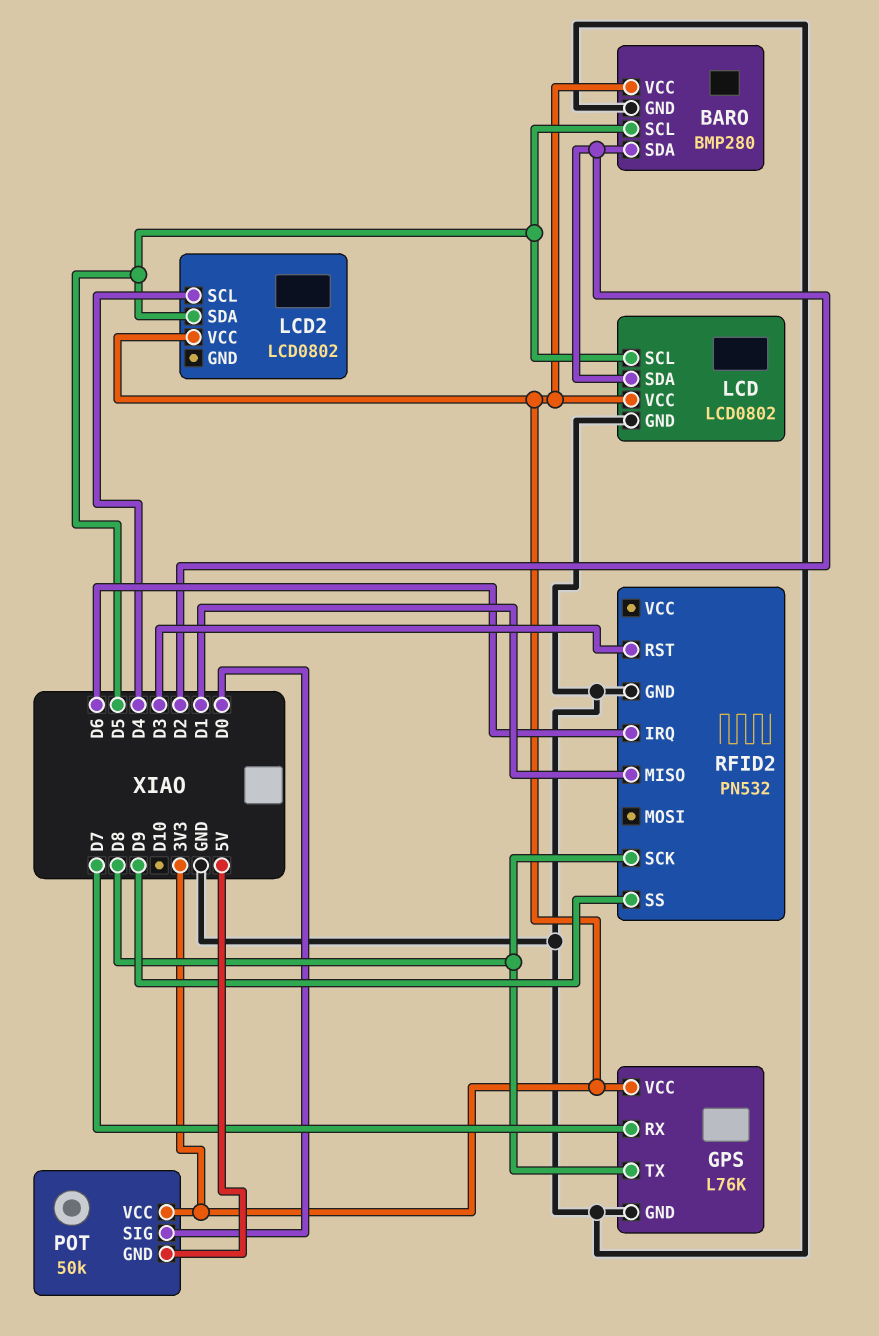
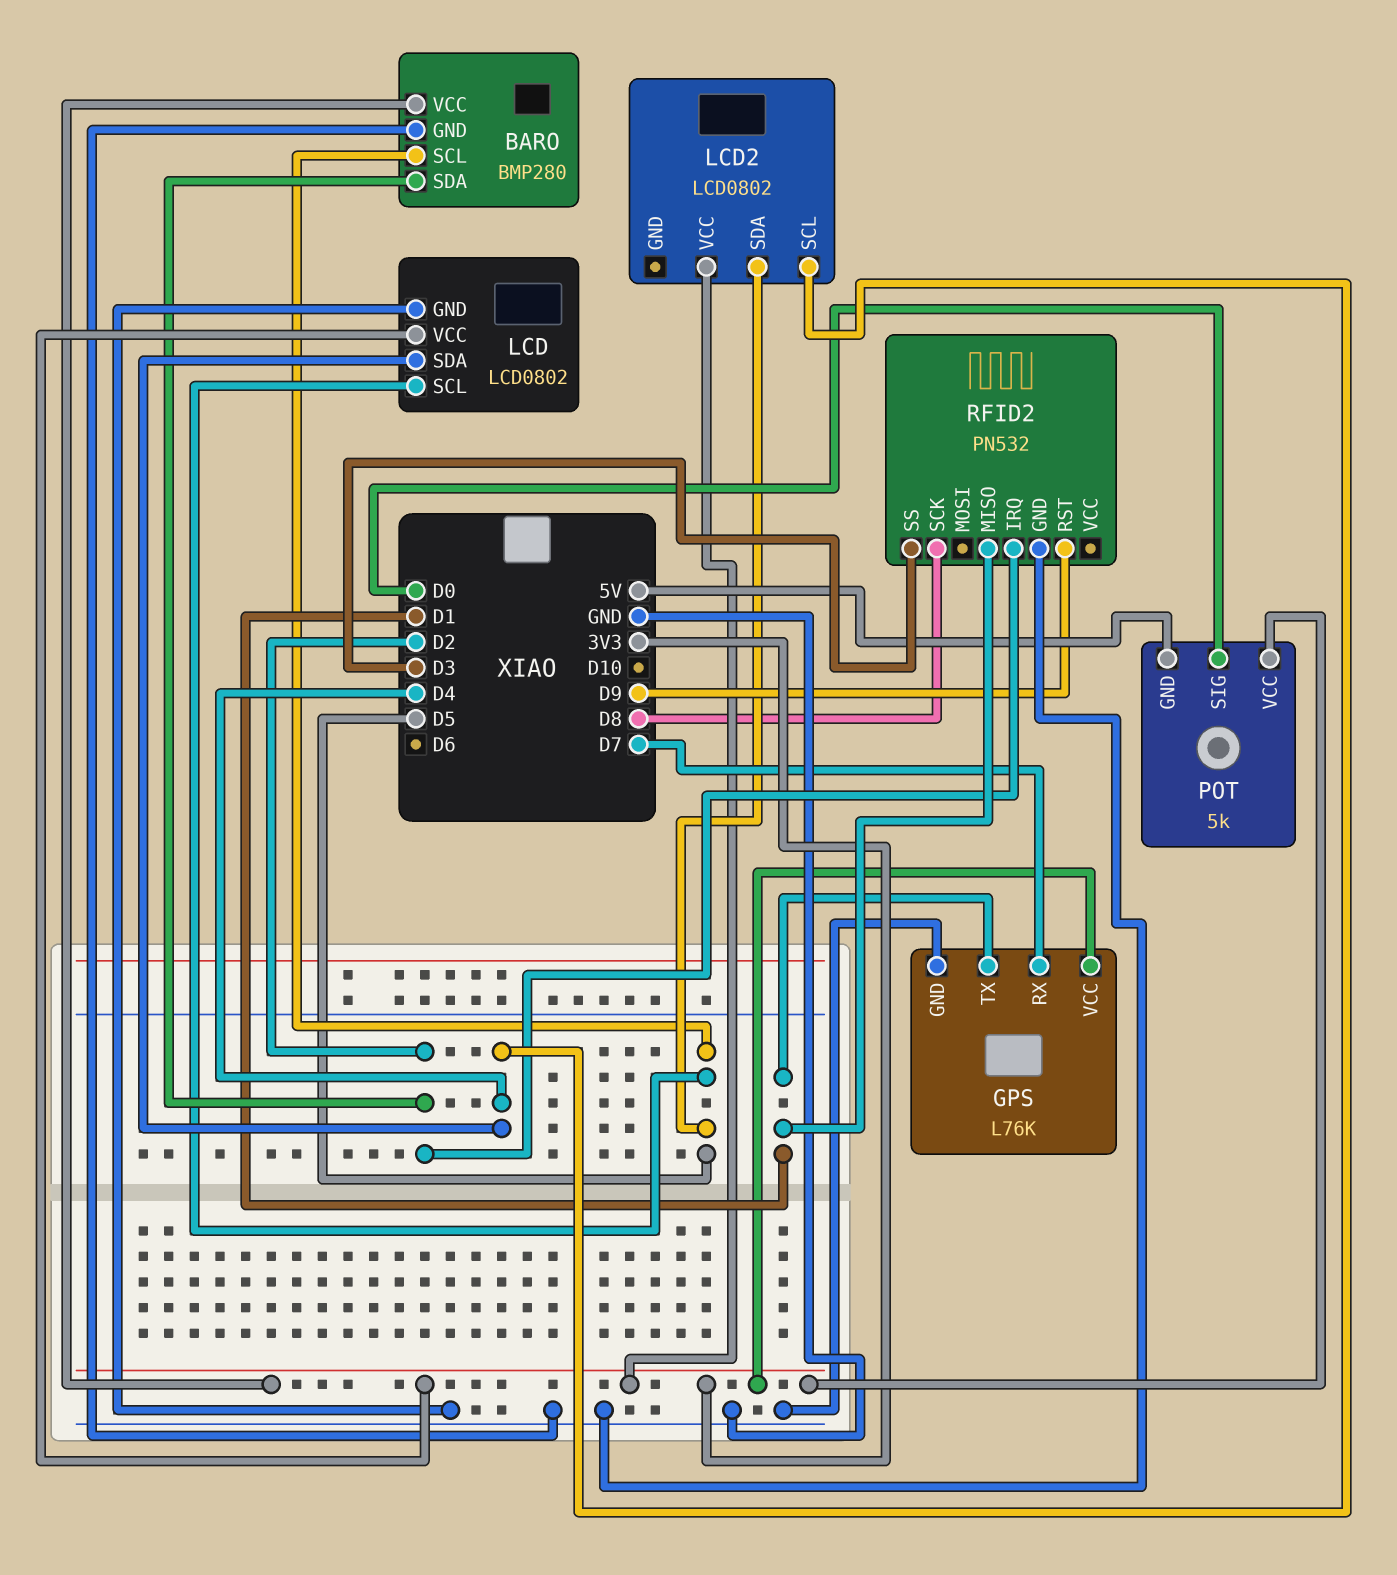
GPS pin TX: D8 -> D1
LCD pin SDA: D2 -> D4
POT: 50k -> 5k
RFID2 pin IRQ: D6 -> D2
RFID2 pin RST: D3 -> D9
RFID2 pin SS: D9 -> D3

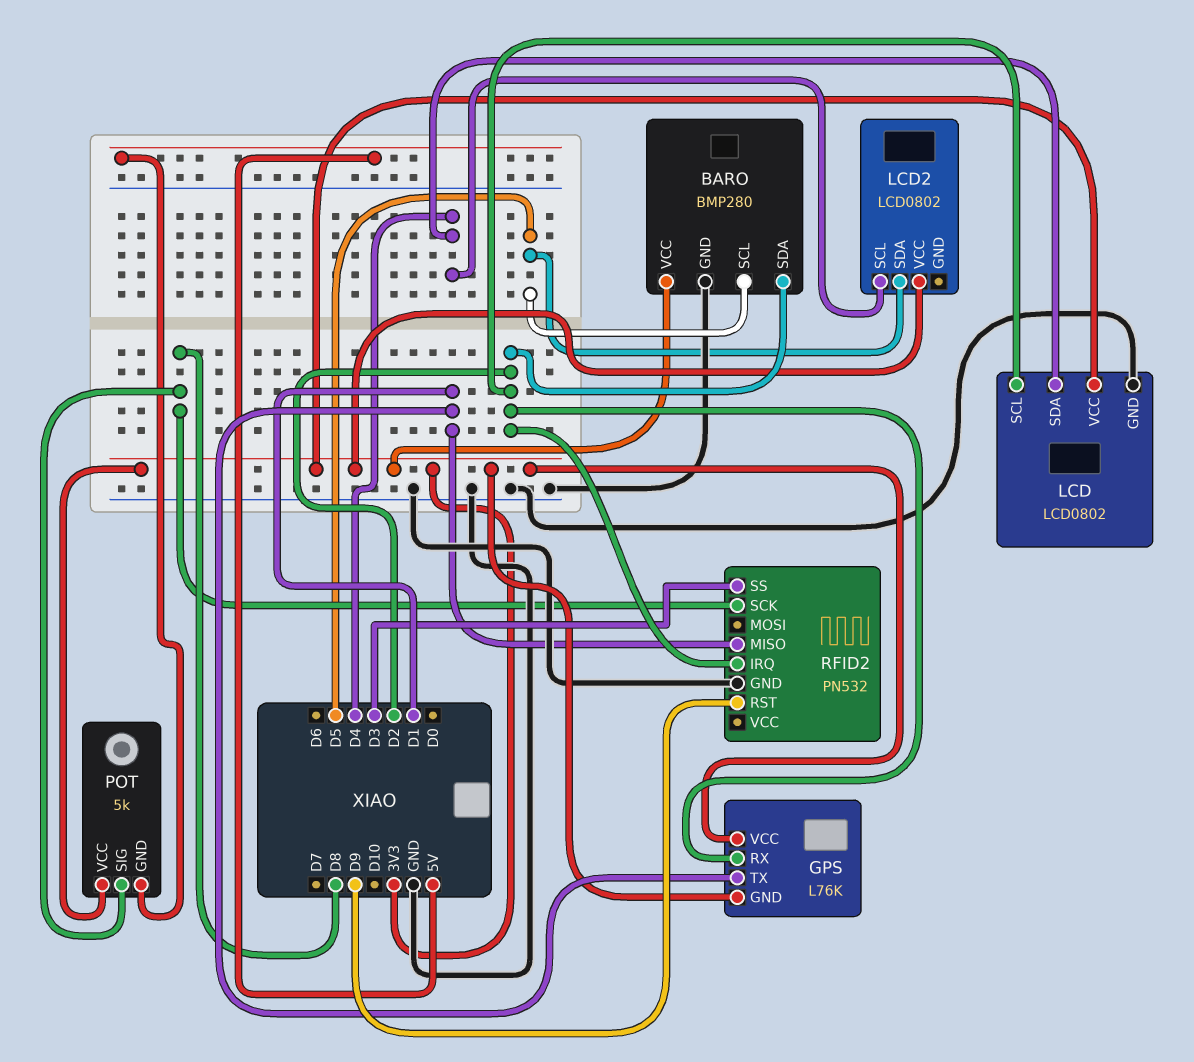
GPS pin GND: GND -> 3V3
GPS pin RX: D7 -> D2
LCD pin SCL: D5 -> D2
POT pin SIG: D0 -> D8

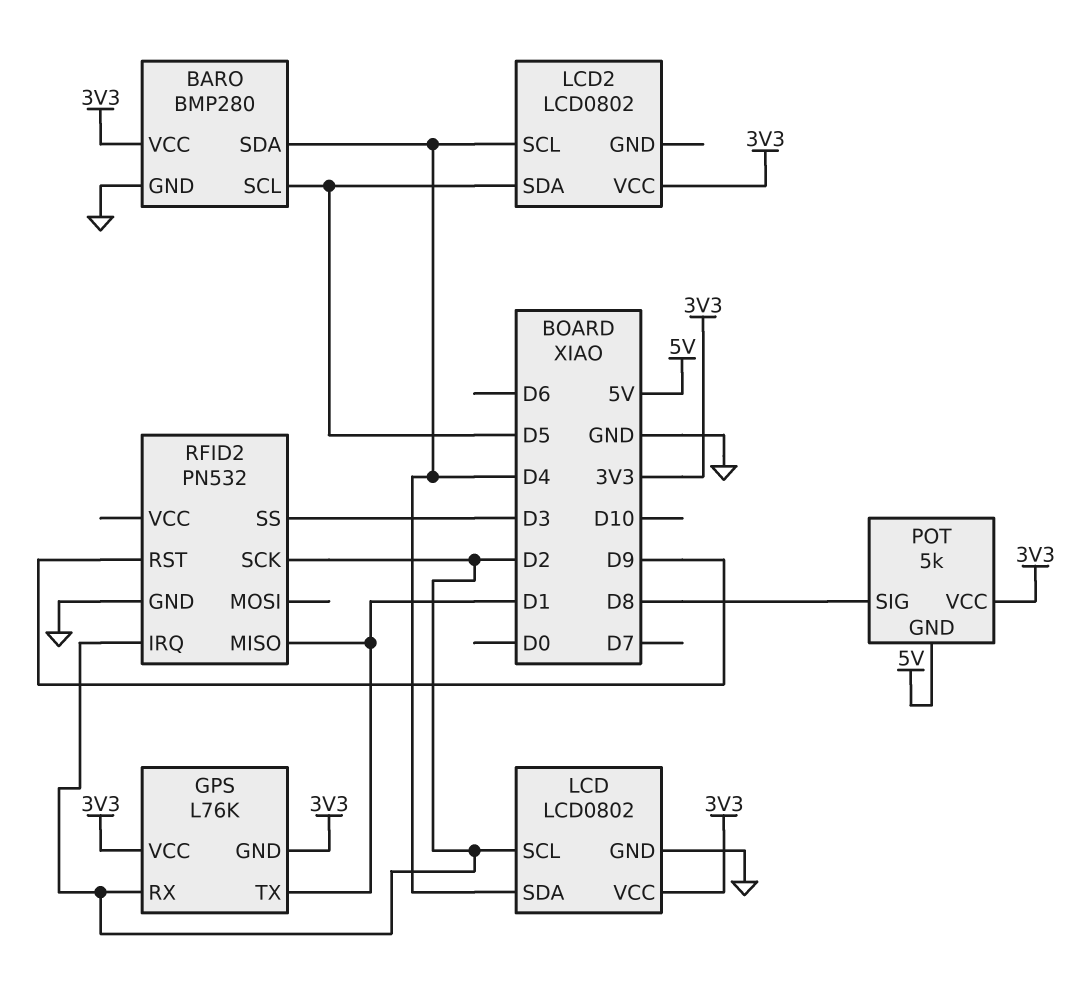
BARO pin SDA: D2 -> D4
RFID2 pin SCK: D8 -> D2

